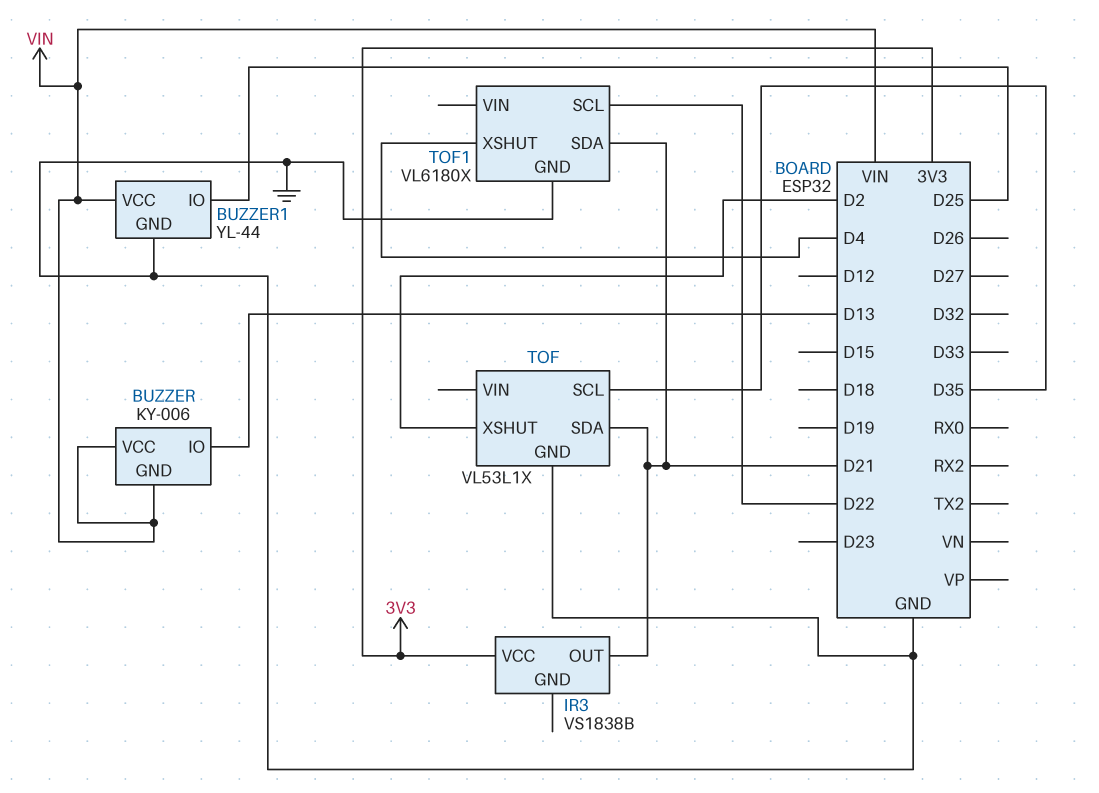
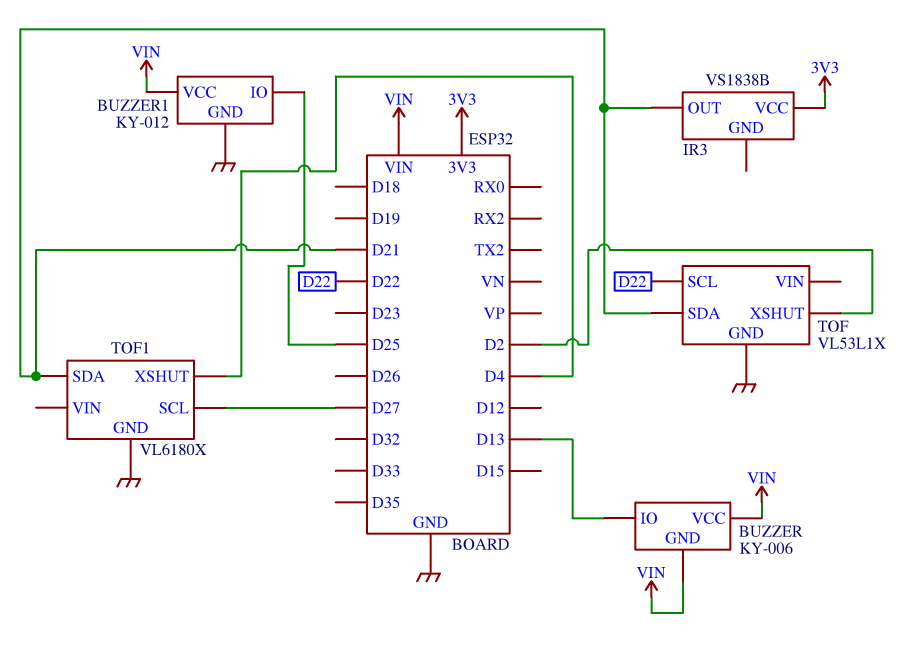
BUZZER1: YL-44 -> KY-012
TOF pin SCL: D35 -> D22
TOF1 pin SCL: D22 -> D27

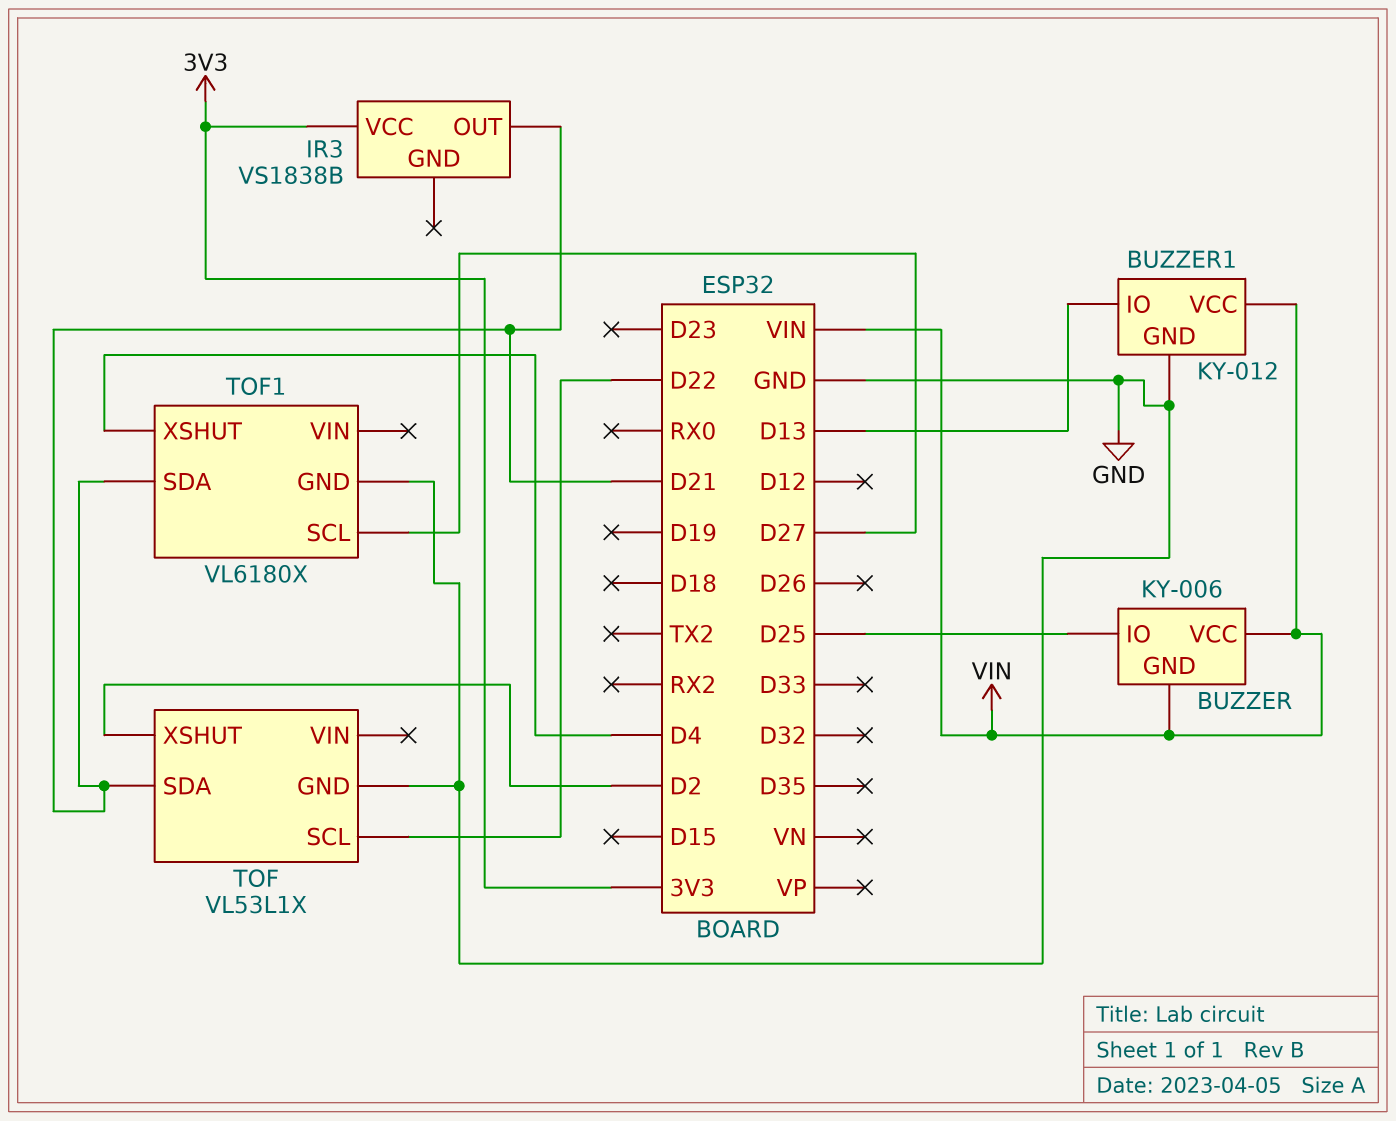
BUZZER pin IO: D13 -> D25
BUZZER1 pin IO: D25 -> D13

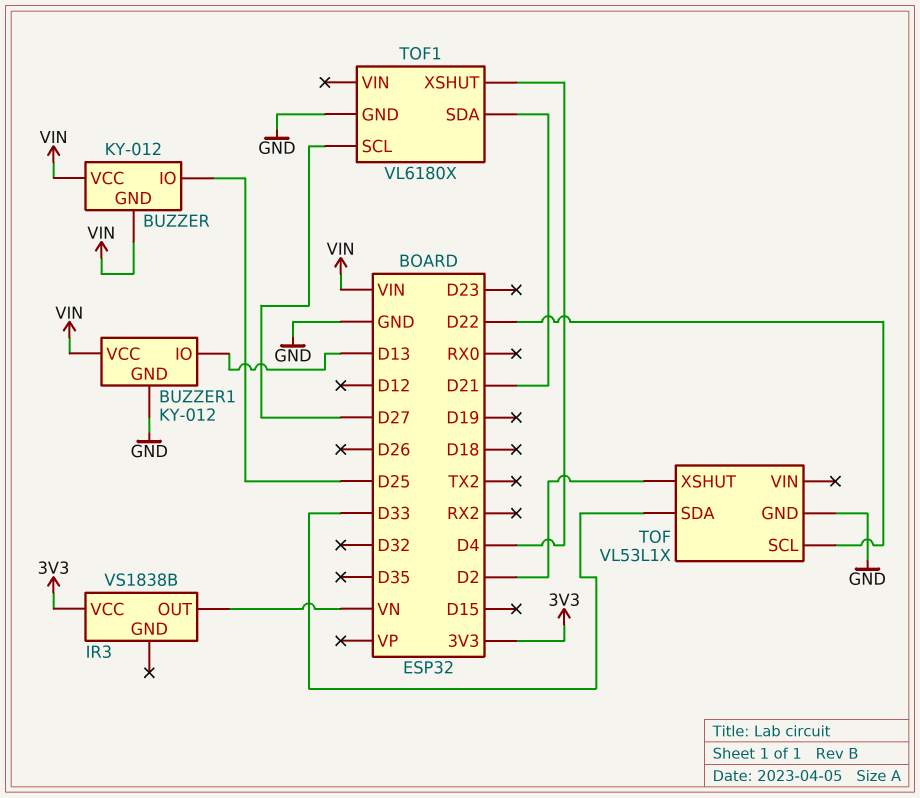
BUZZER: KY-006 -> KY-012
IR3 pin OUT: D21 -> VN
TOF pin SDA: D21 -> D33

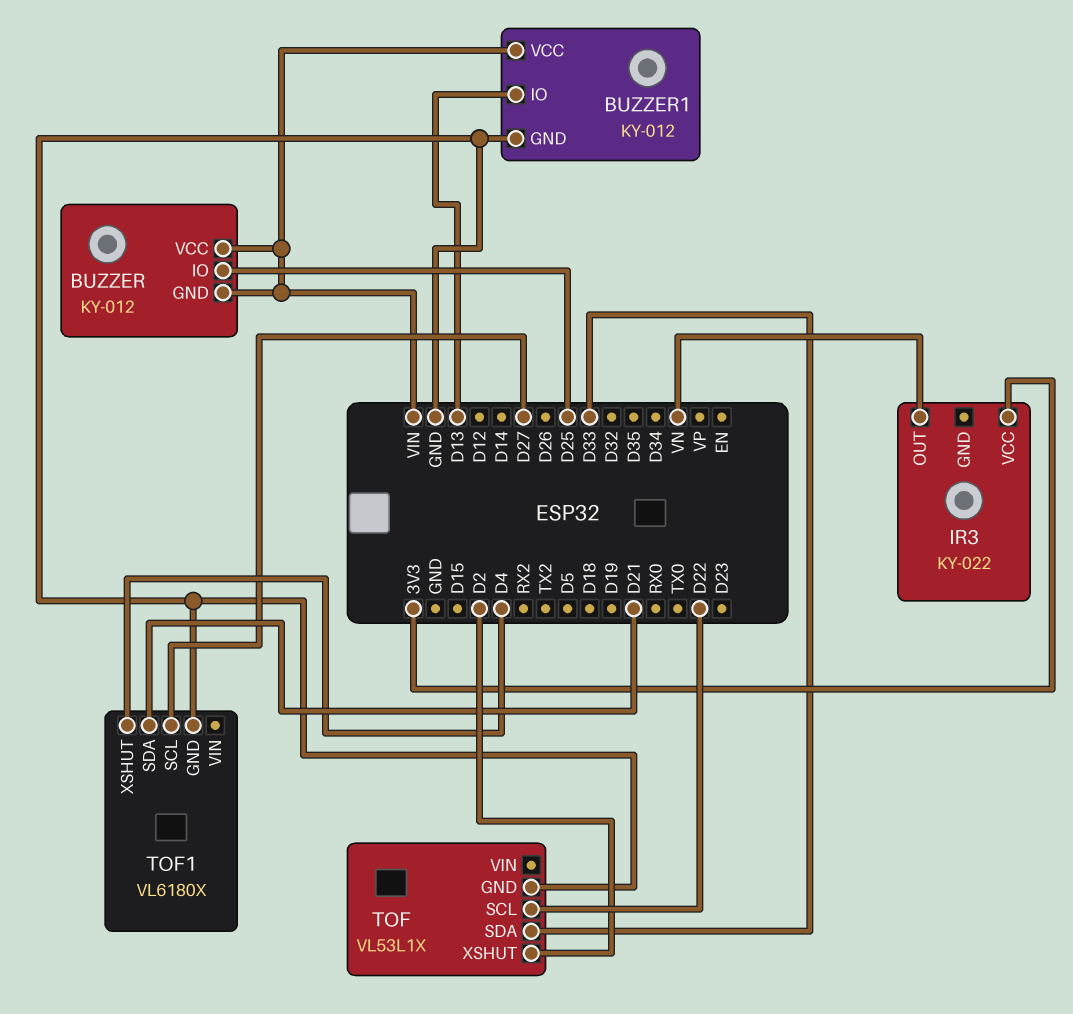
IR3: VS1838B -> KY-022

